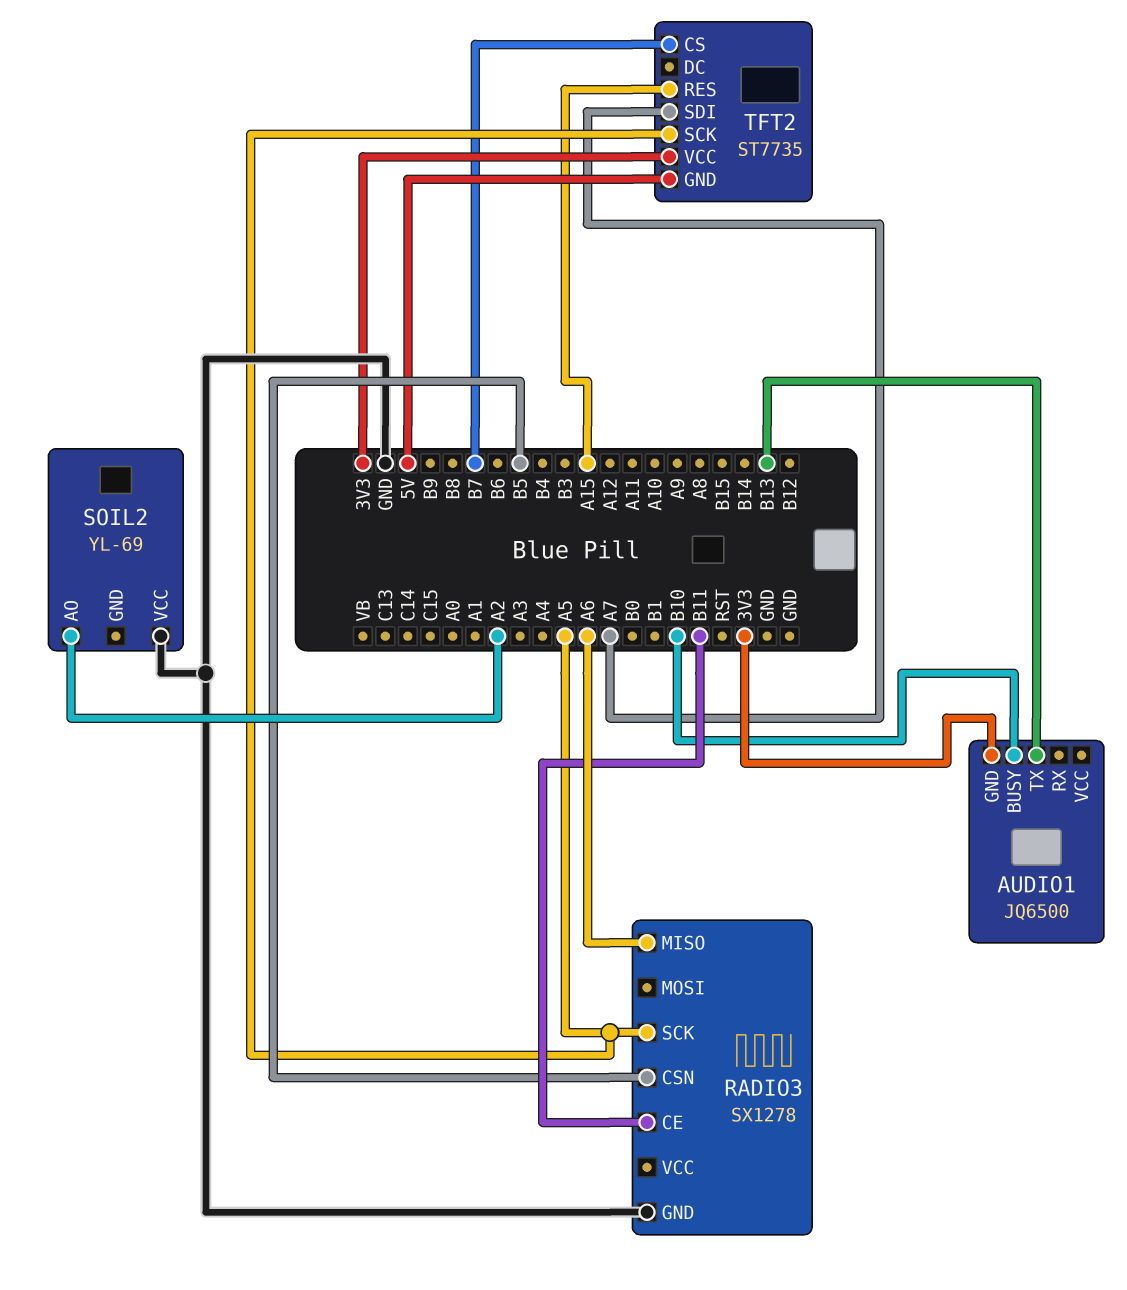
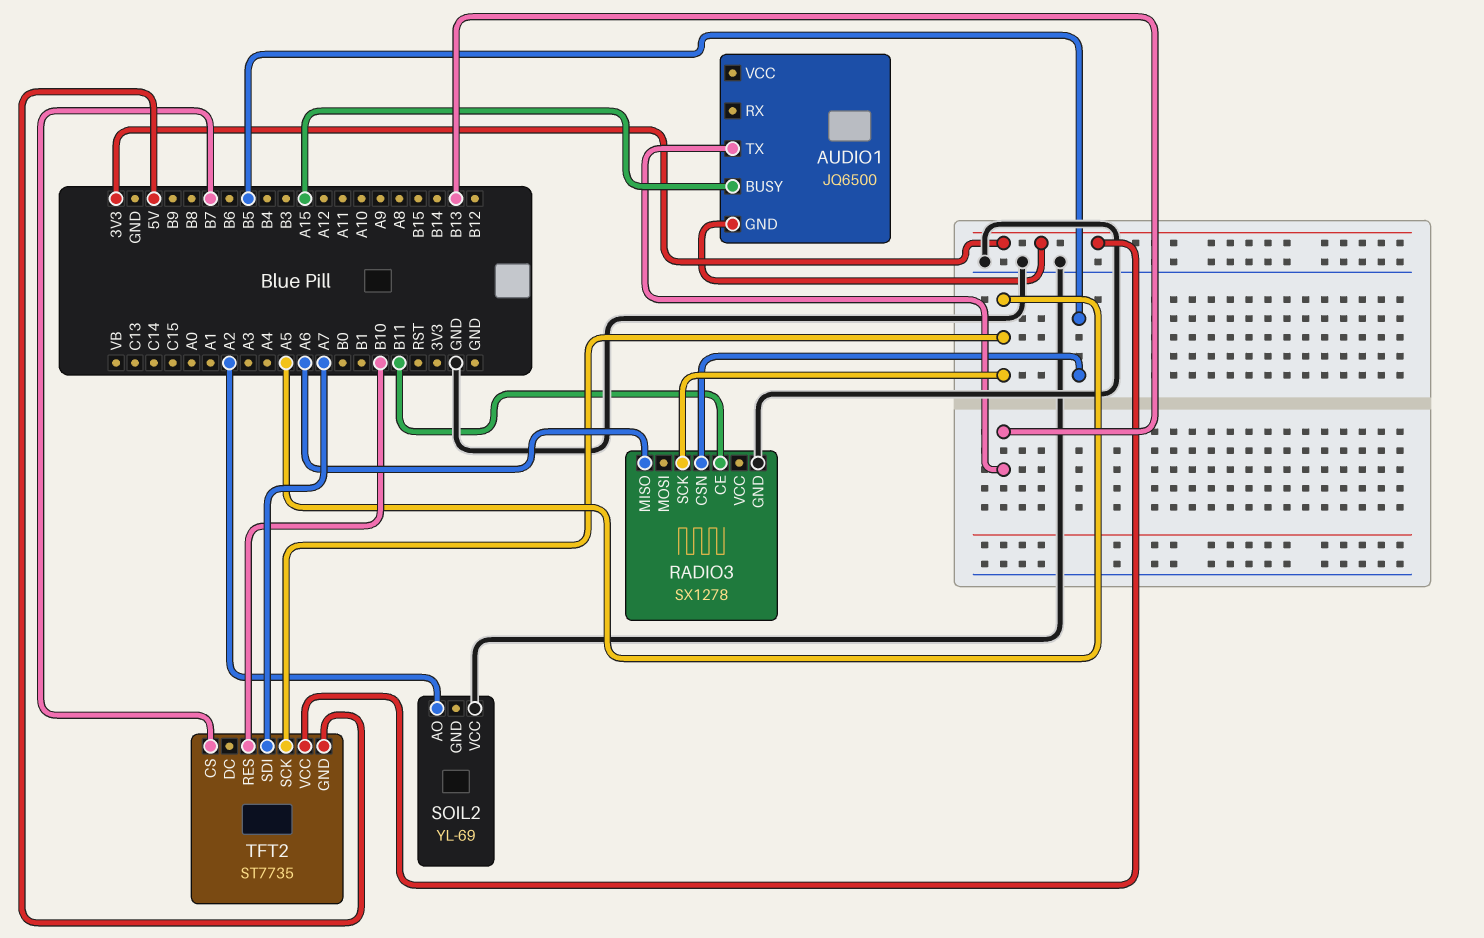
AUDIO1 pin BUSY: B10 -> A15
TFT2 pin RES: A15 -> B10

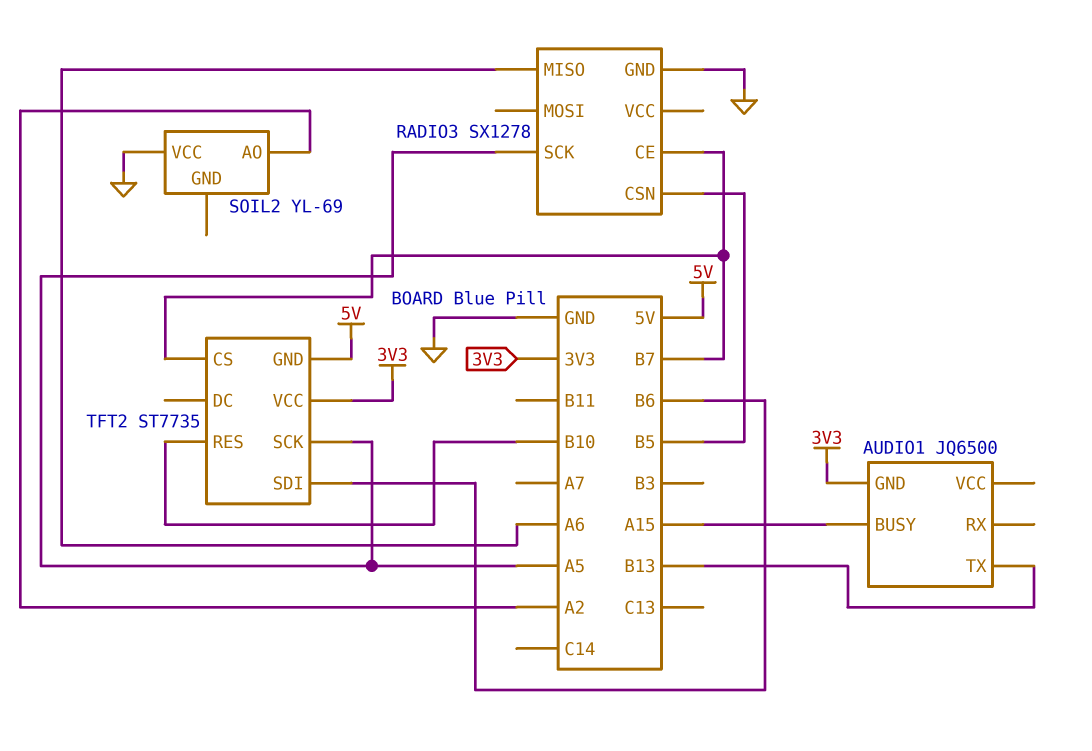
RADIO3 pin CE: B11 -> B7
TFT2 pin SDI: A7 -> B6

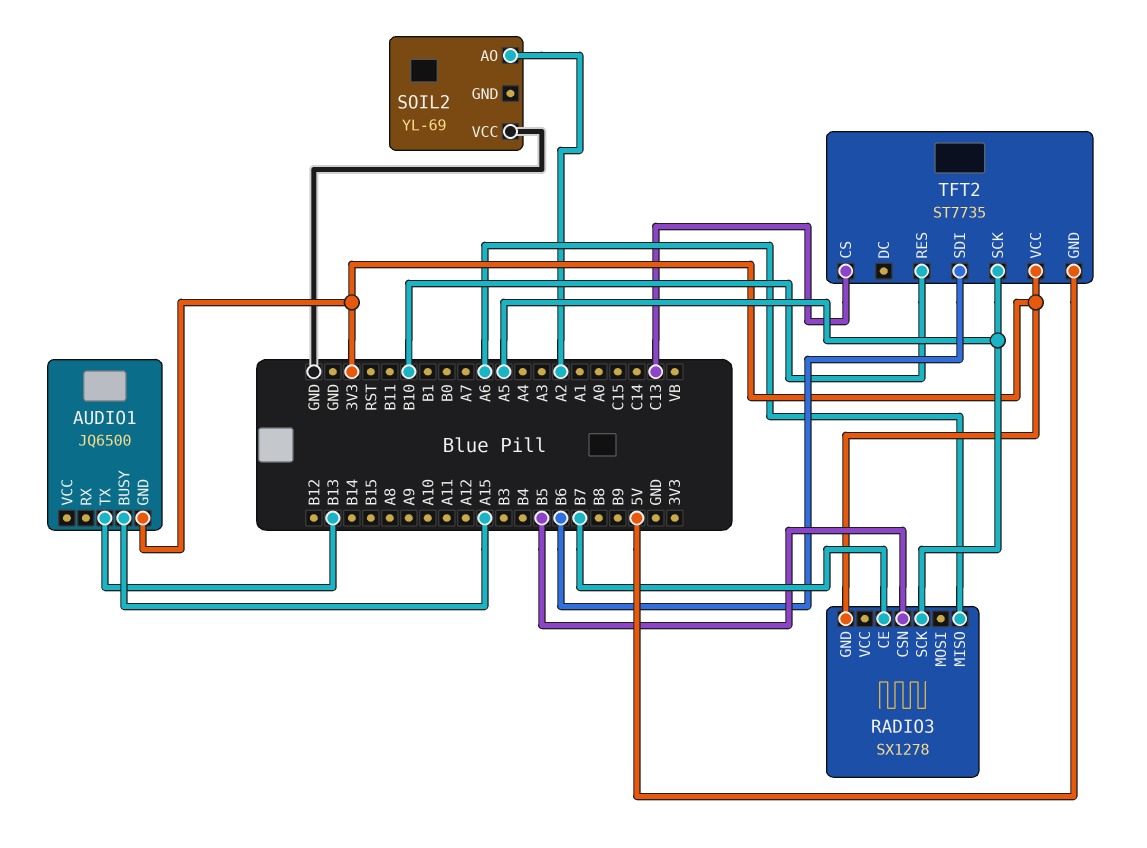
RADIO3 pin GND: GND -> 3V3
TFT2 pin CS: B7 -> C13

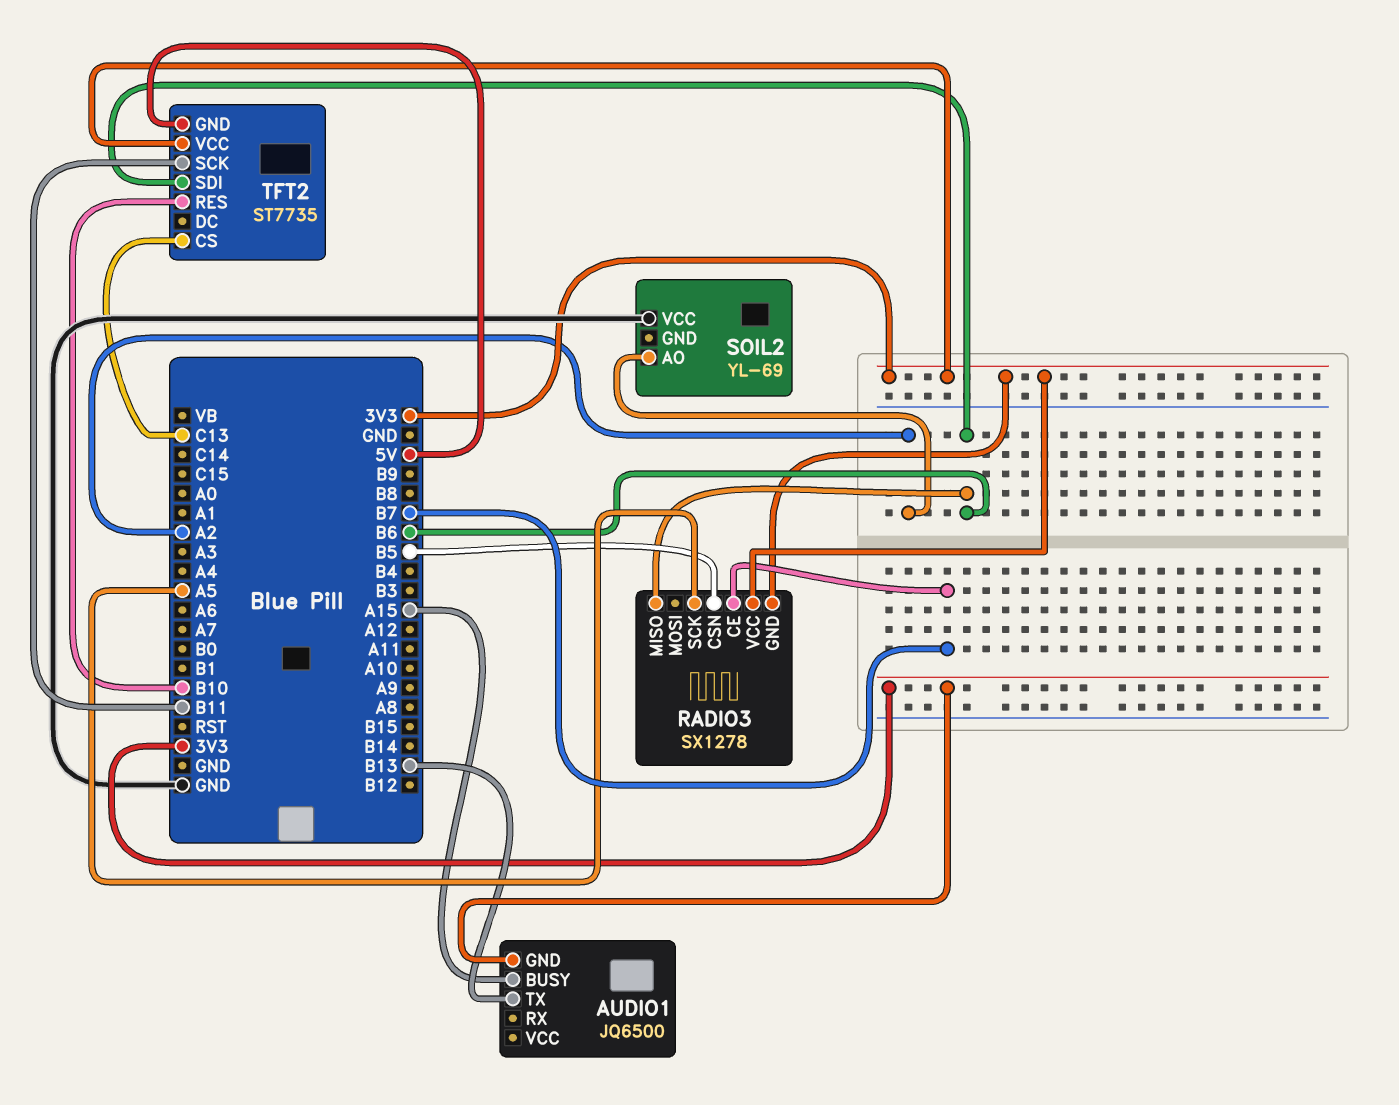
RADIO3 pin MISO: A6 -> B6
RADIO3 pin VCC: none -> 3V3
TFT2 pin SCK: A5 -> B11

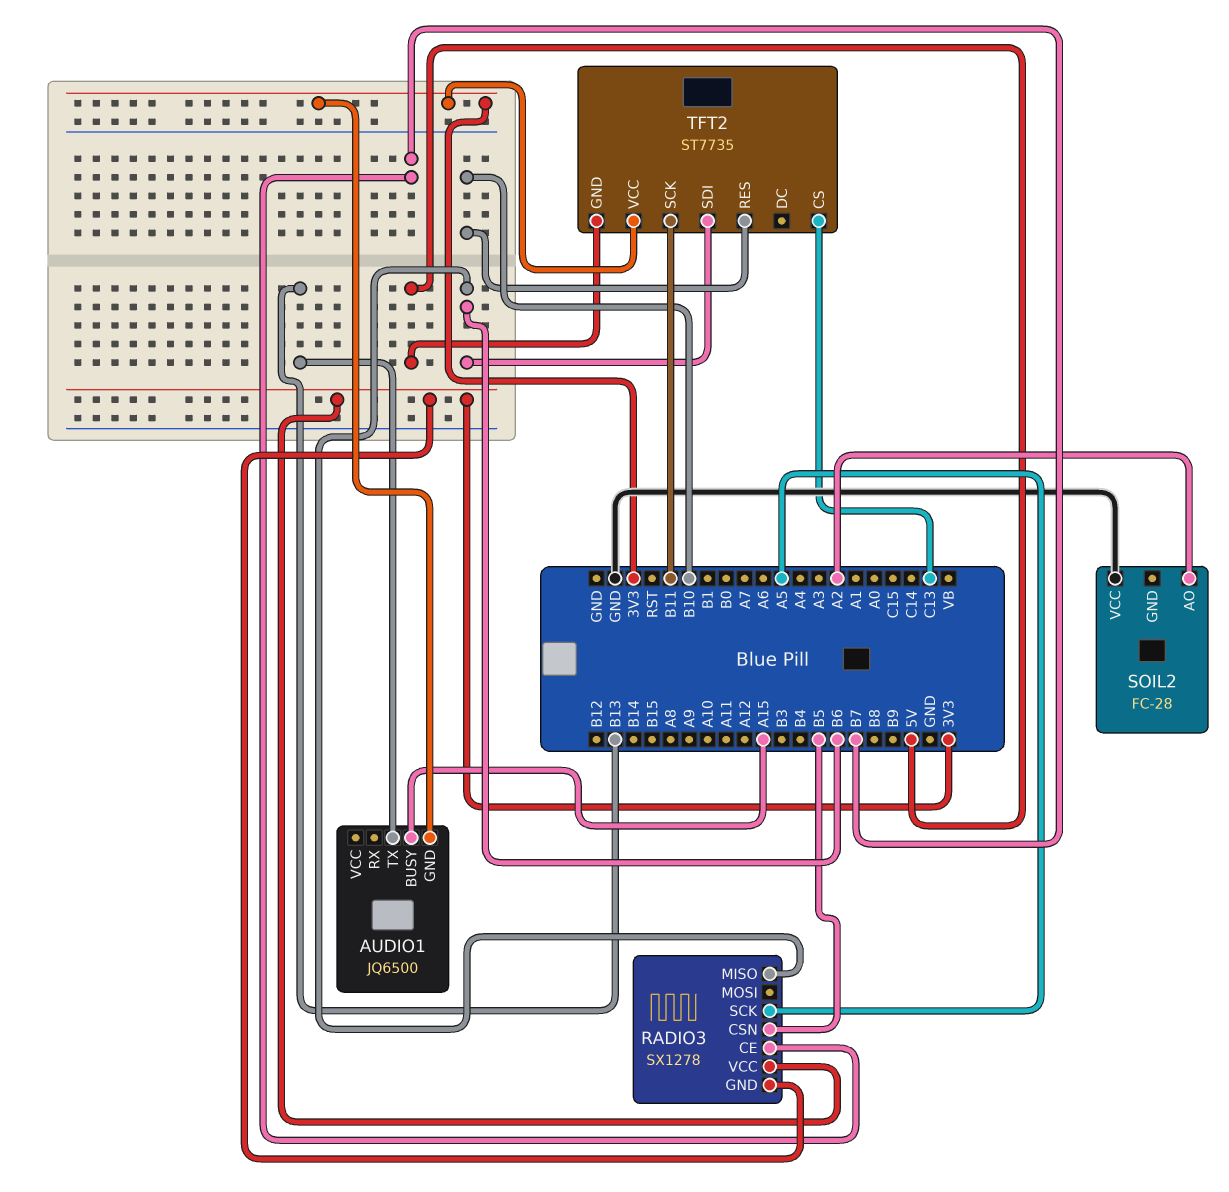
SOIL2: YL-69 -> FC-28

